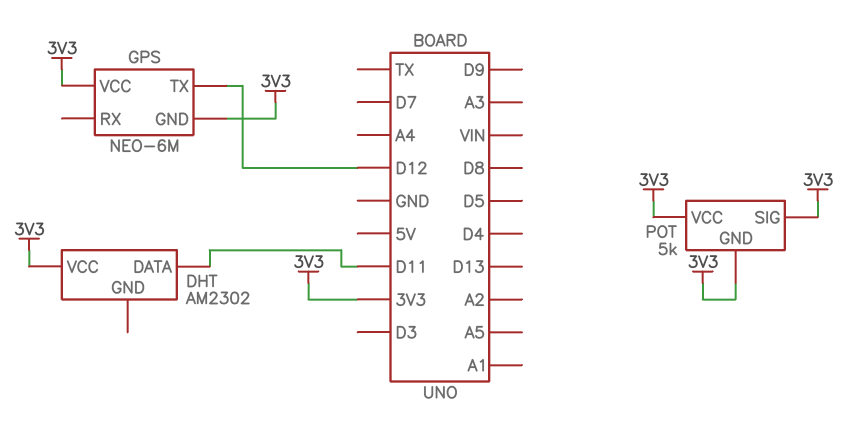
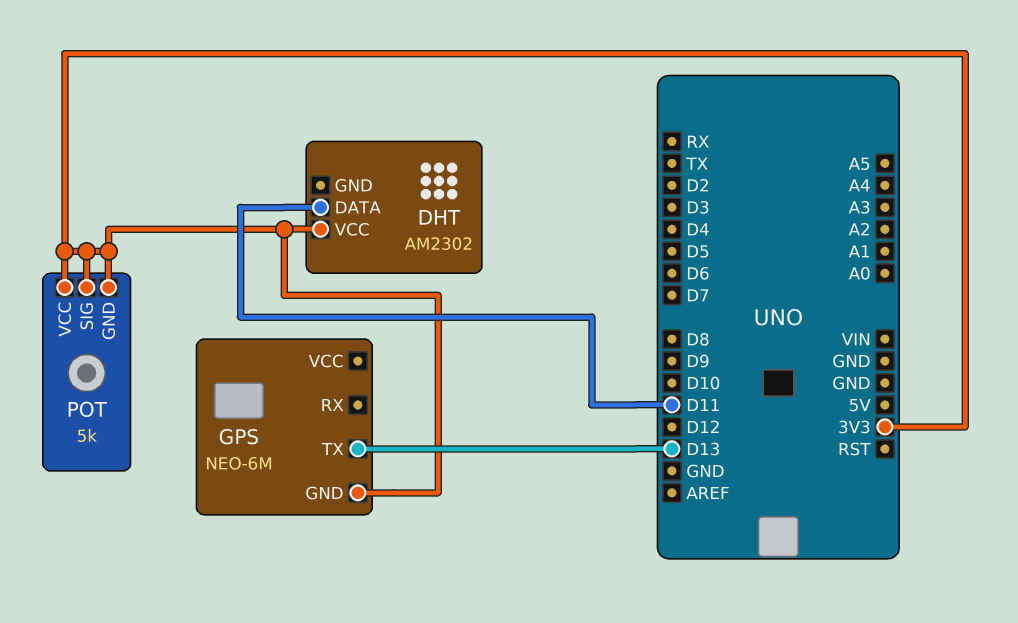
GPS pin TX: D12 -> D13
GPS pin VCC: 3V3 -> none

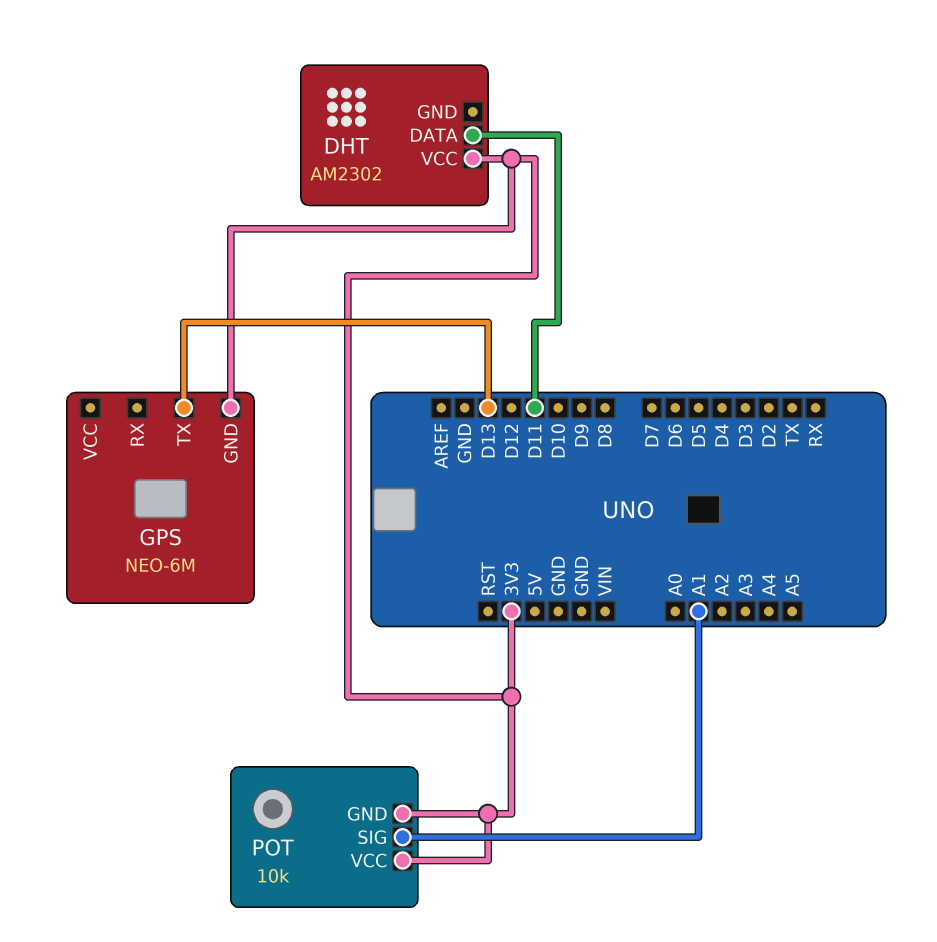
POT: 5k -> 10k
POT pin SIG: 3V3 -> A1

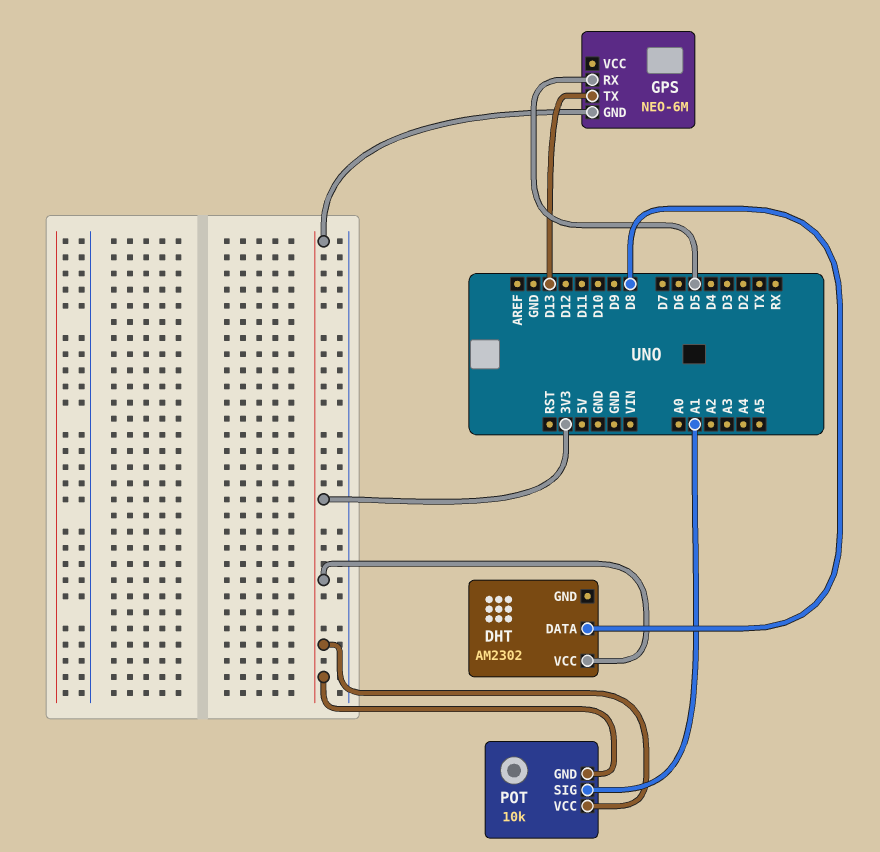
DHT pin DATA: D11 -> D8
GPS pin RX: none -> D5

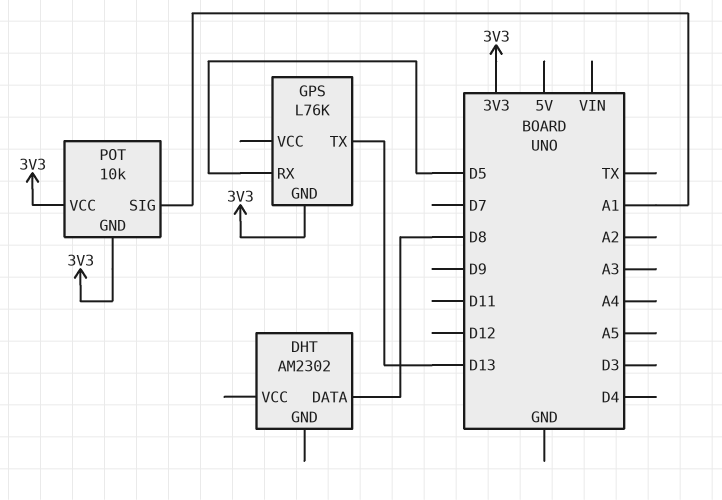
DHT pin VCC: 3V3 -> none
GPS: NEO-6M -> L76K

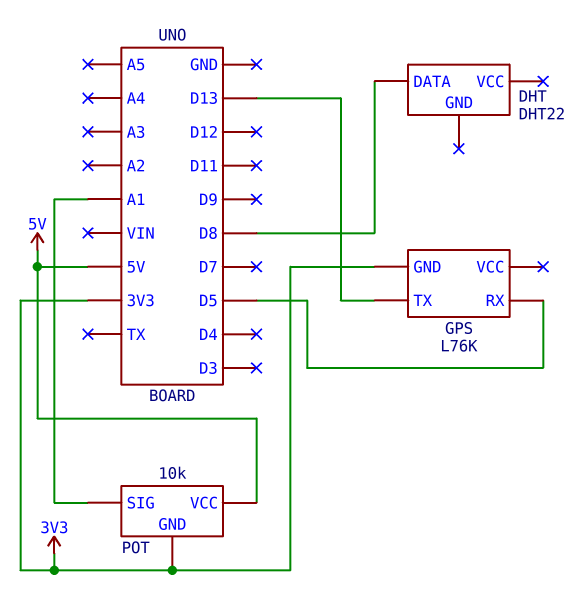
DHT: AM2302 -> DHT22
POT pin VCC: 3V3 -> 5V

